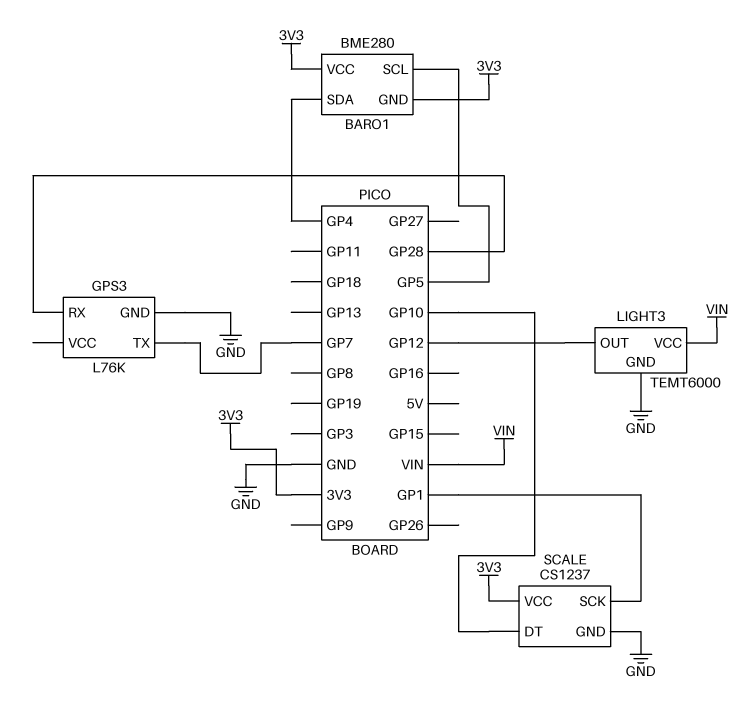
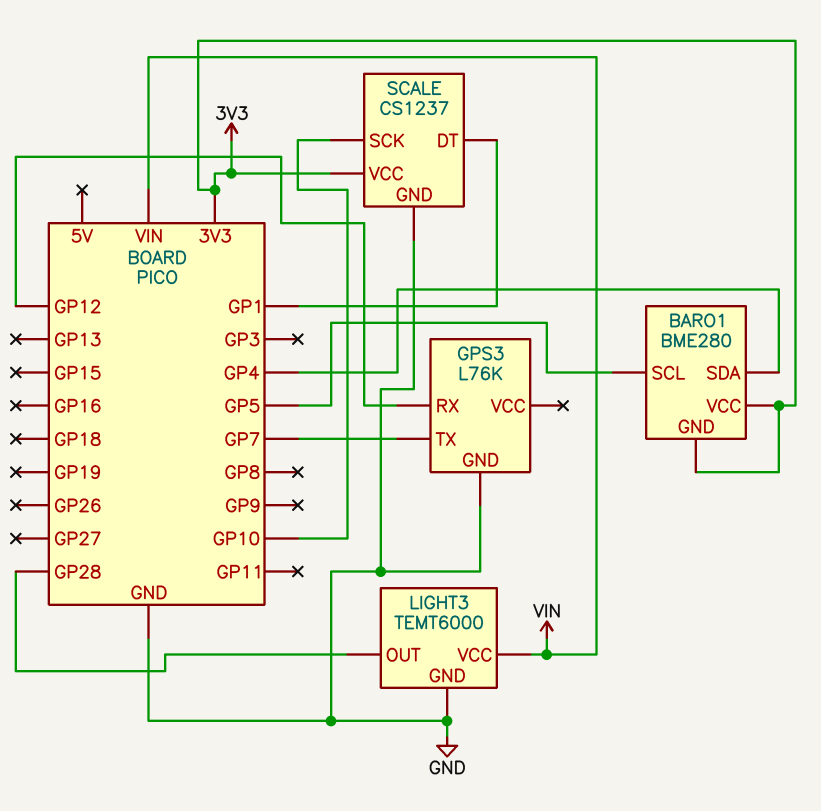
GPS3 pin RX: GP28 -> GP12
LIGHT3 pin OUT: GP12 -> GP28
SCALE pin DT: GP10 -> GP1
SCALE pin SCK: GP1 -> GP10

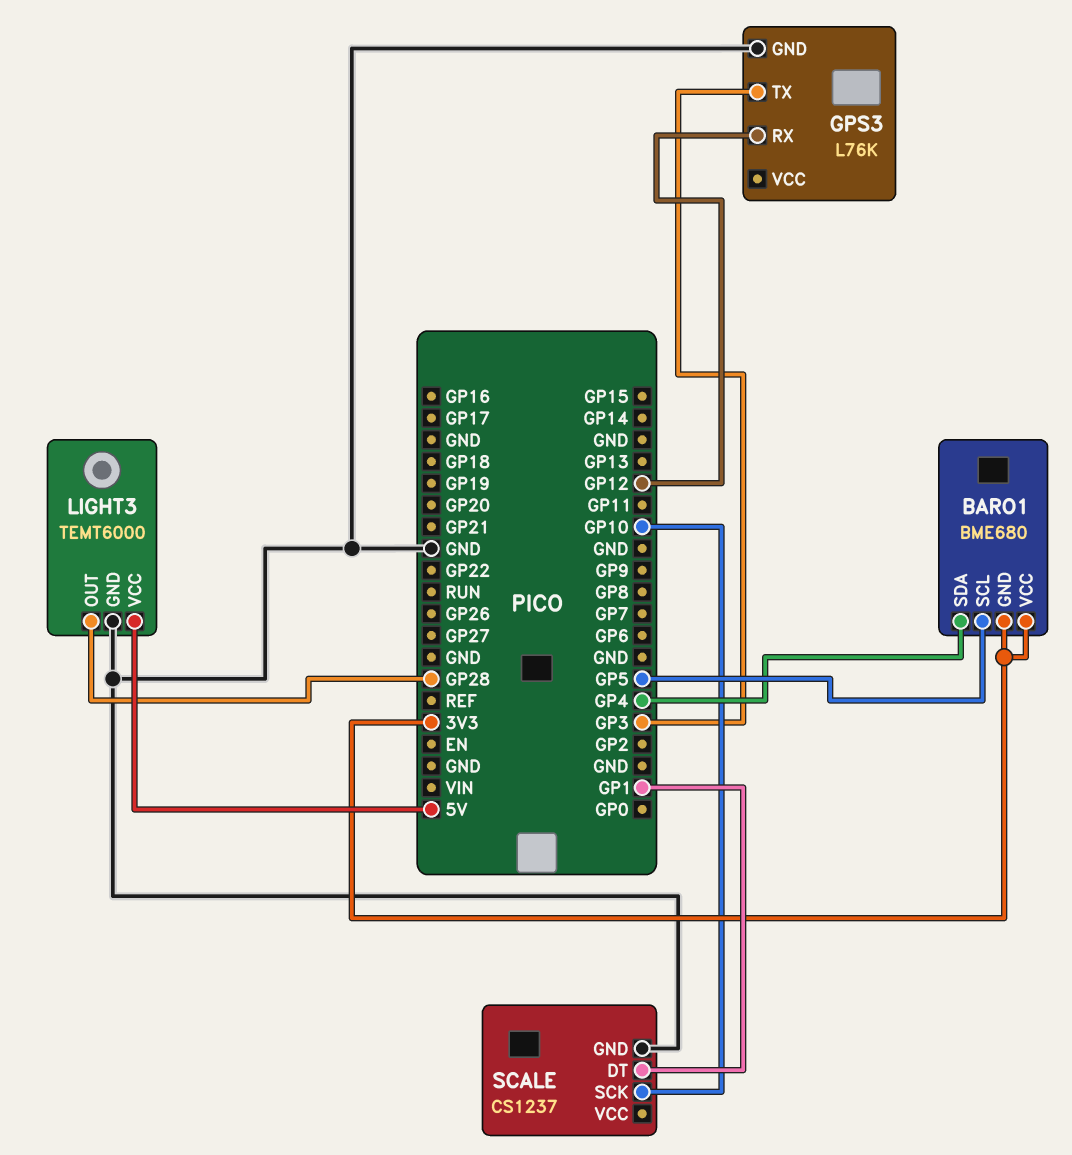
BARO1: BME280 -> BME680
GPS3 pin TX: GP7 -> GP3
LIGHT3 pin VCC: VIN -> 5V
SCALE pin VCC: 3V3 -> none

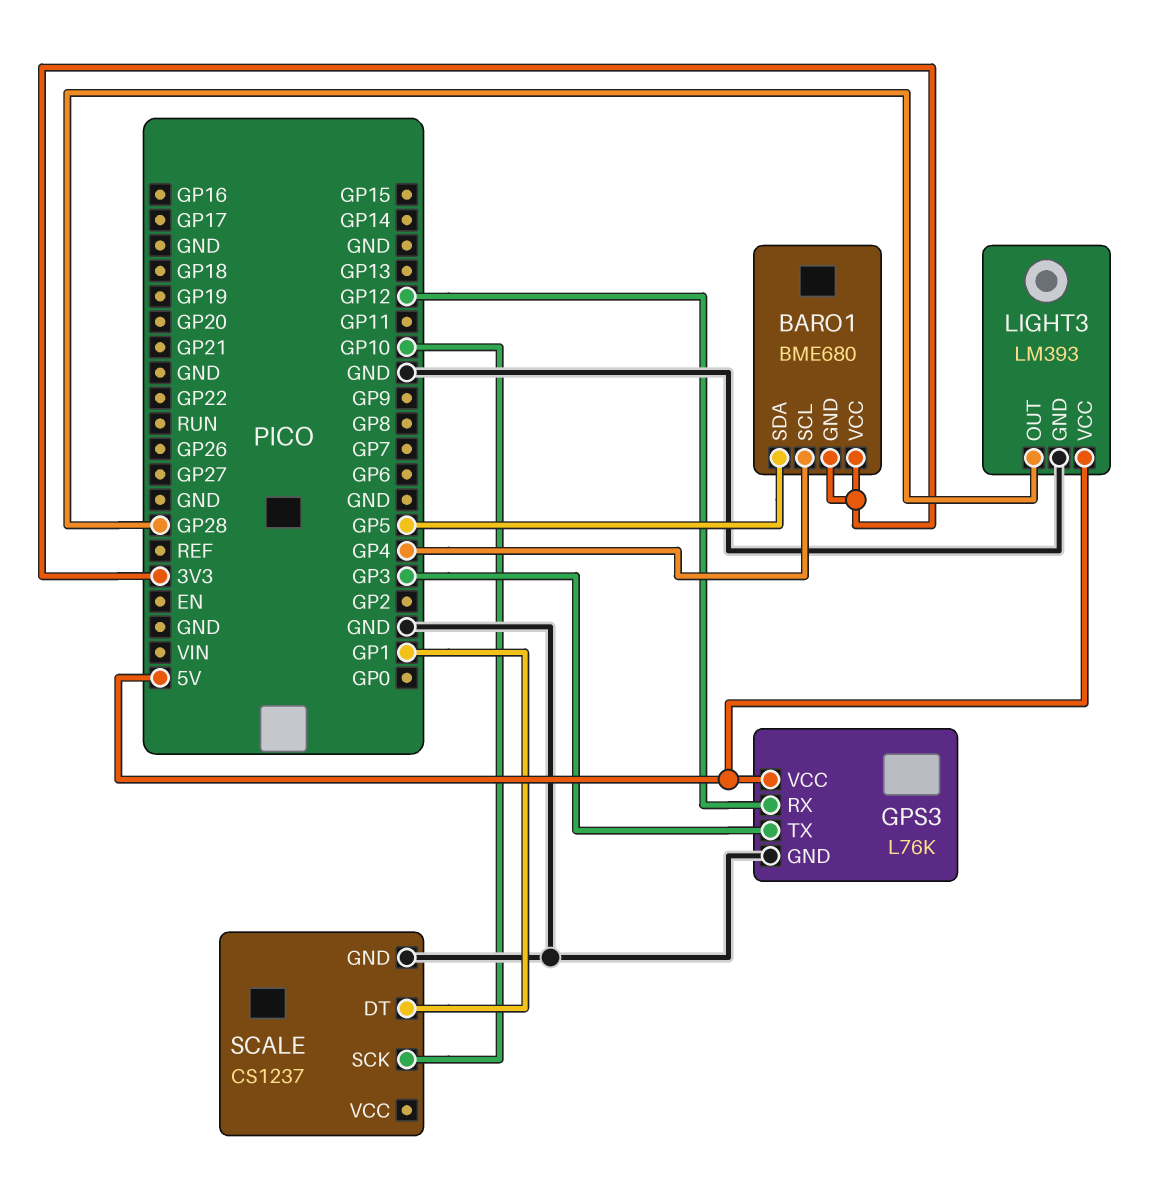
BARO1 pin SCL: GP5 -> GP4
BARO1 pin SDA: GP4 -> GP5
GPS3 pin VCC: none -> 5V
LIGHT3: TEMT6000 -> LM393

